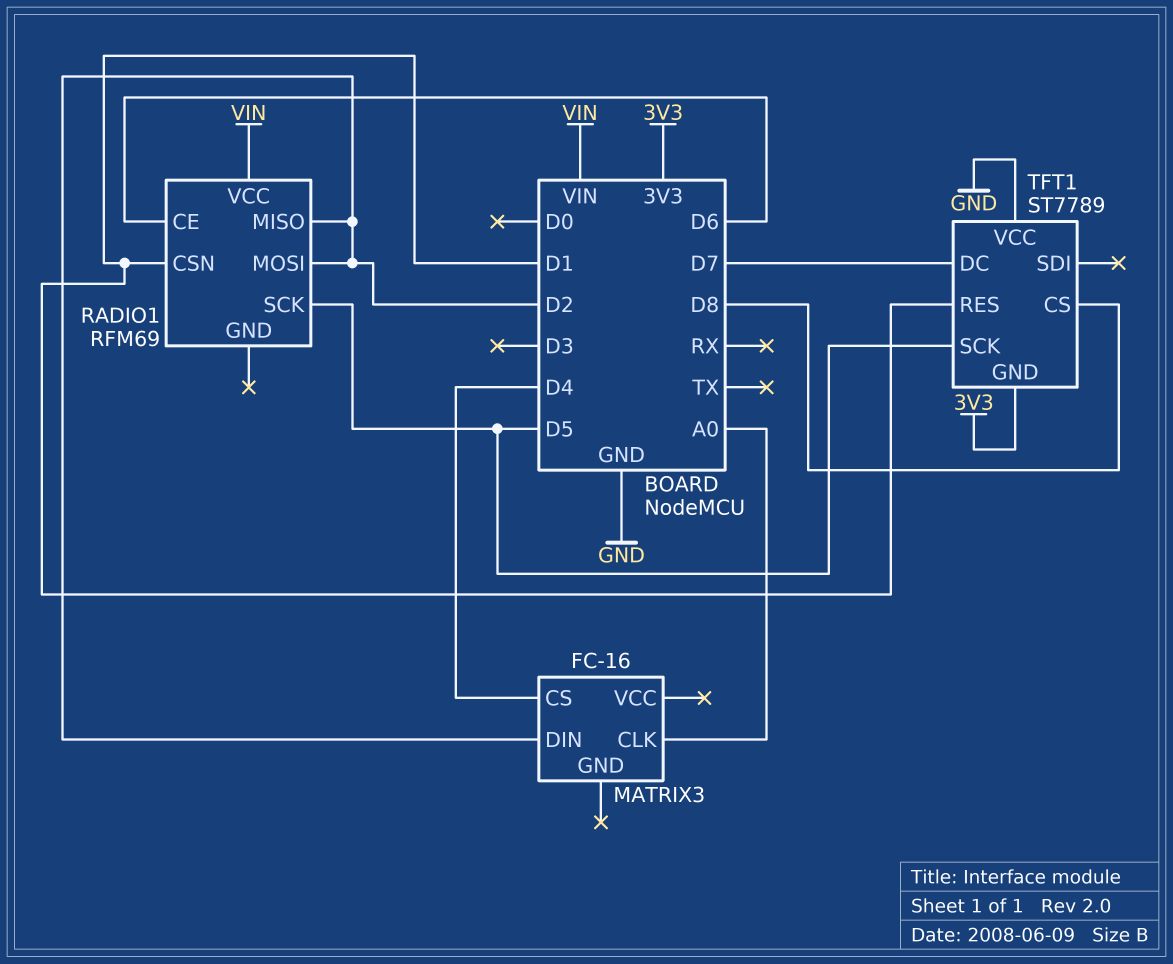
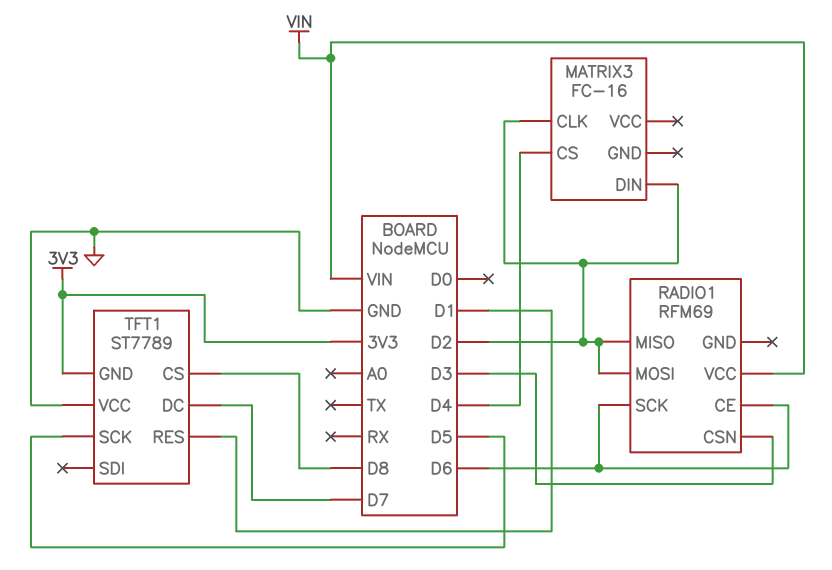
MATRIX3 pin CLK: A0 -> D2
RADIO1 pin CSN: D1 -> D3
RADIO1 pin SCK: D5 -> D6

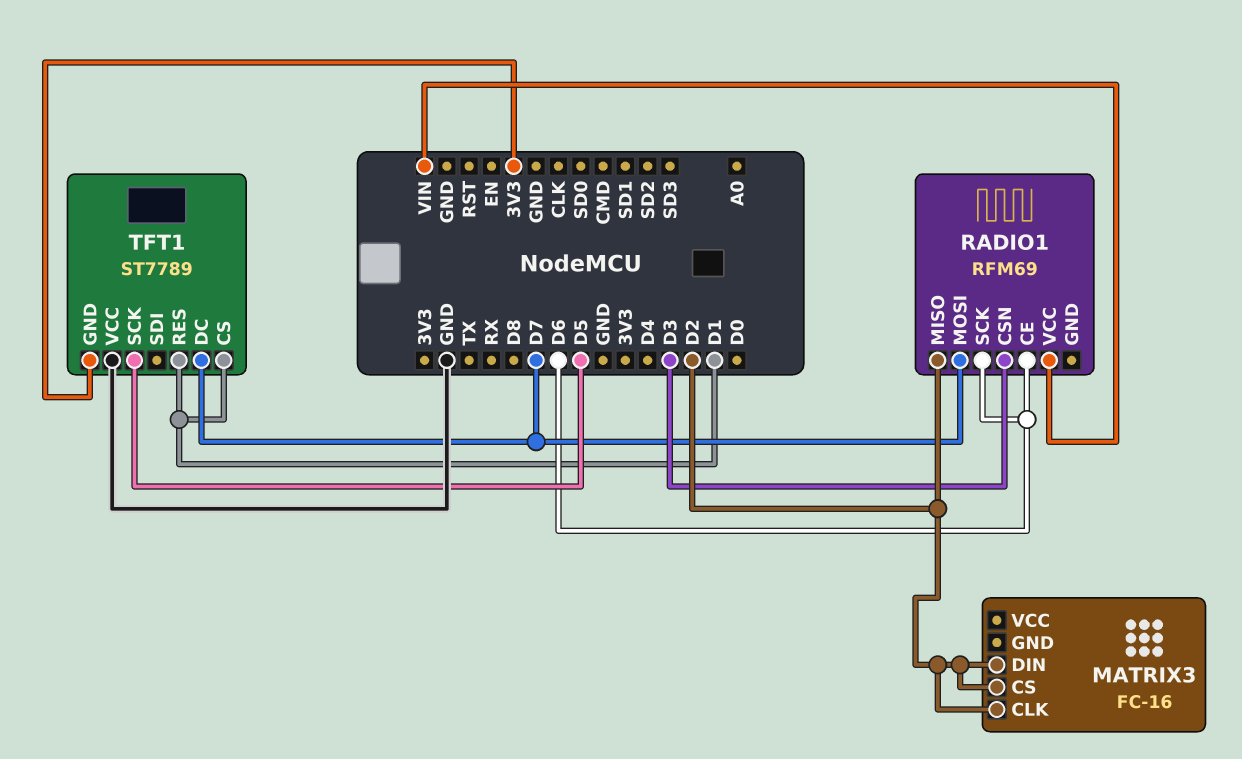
MATRIX3 pin CS: D4 -> D2
RADIO1 pin MOSI: D2 -> D7
TFT1 pin CS: D8 -> D1

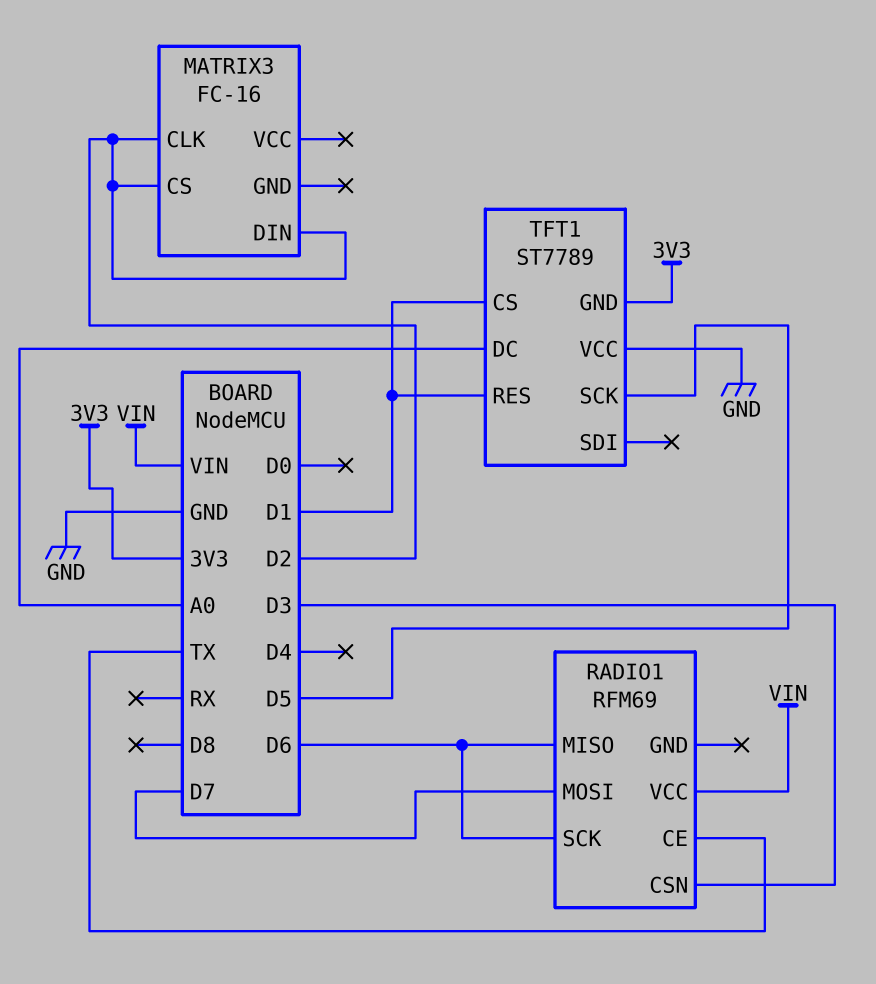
RADIO1 pin CE: D6 -> TX
RADIO1 pin MISO: D2 -> D6
TFT1 pin DC: D7 -> A0

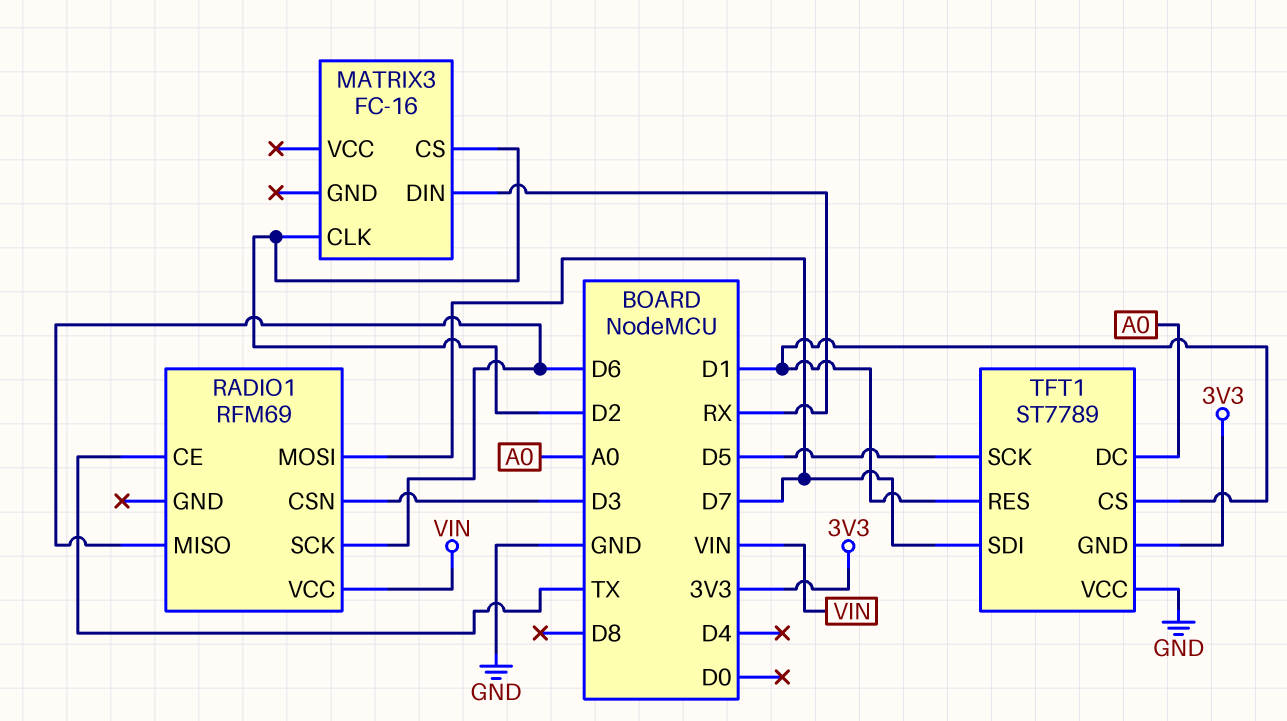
MATRIX3 pin DIN: D2 -> RX
TFT1 pin SDI: none -> D7

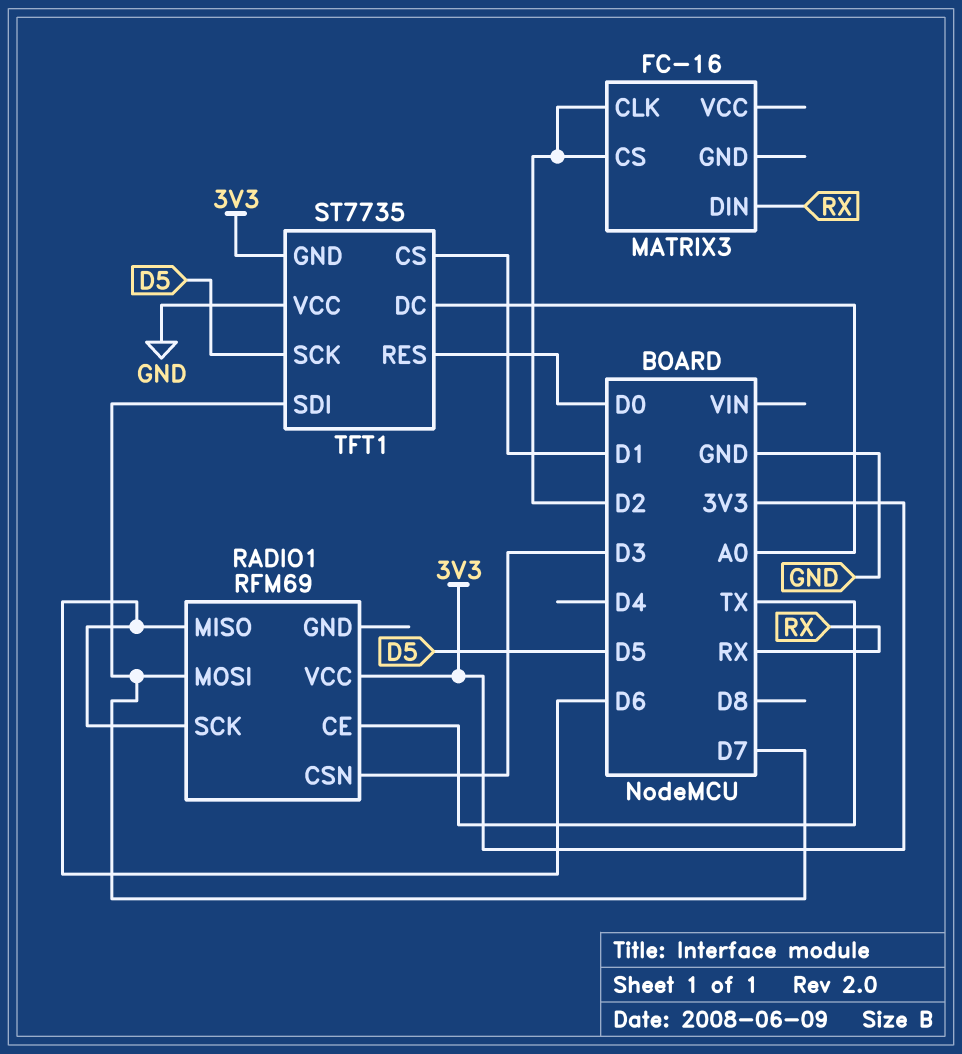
RADIO1 pin VCC: VIN -> 3V3
TFT1: ST7789 -> ST7735
TFT1 pin RES: D1 -> D0

